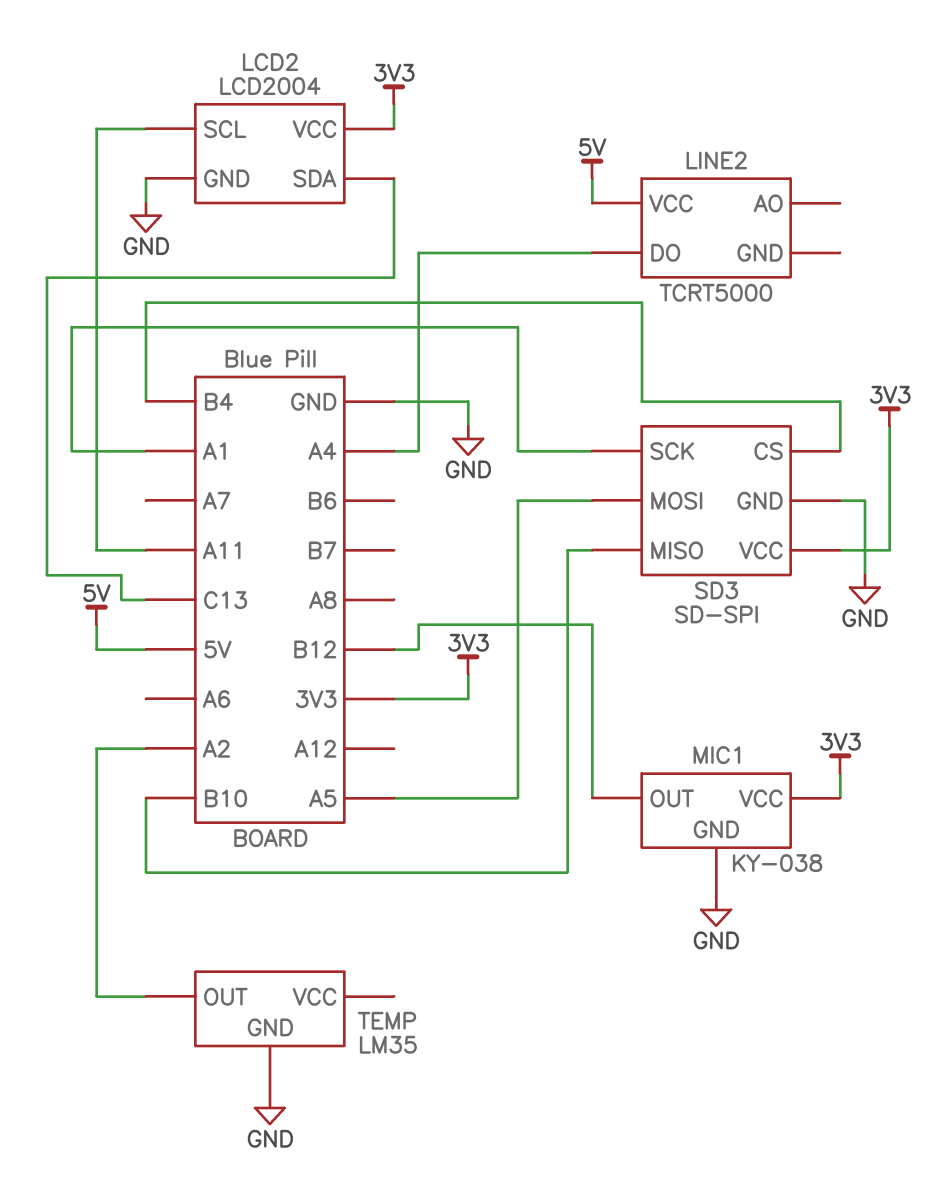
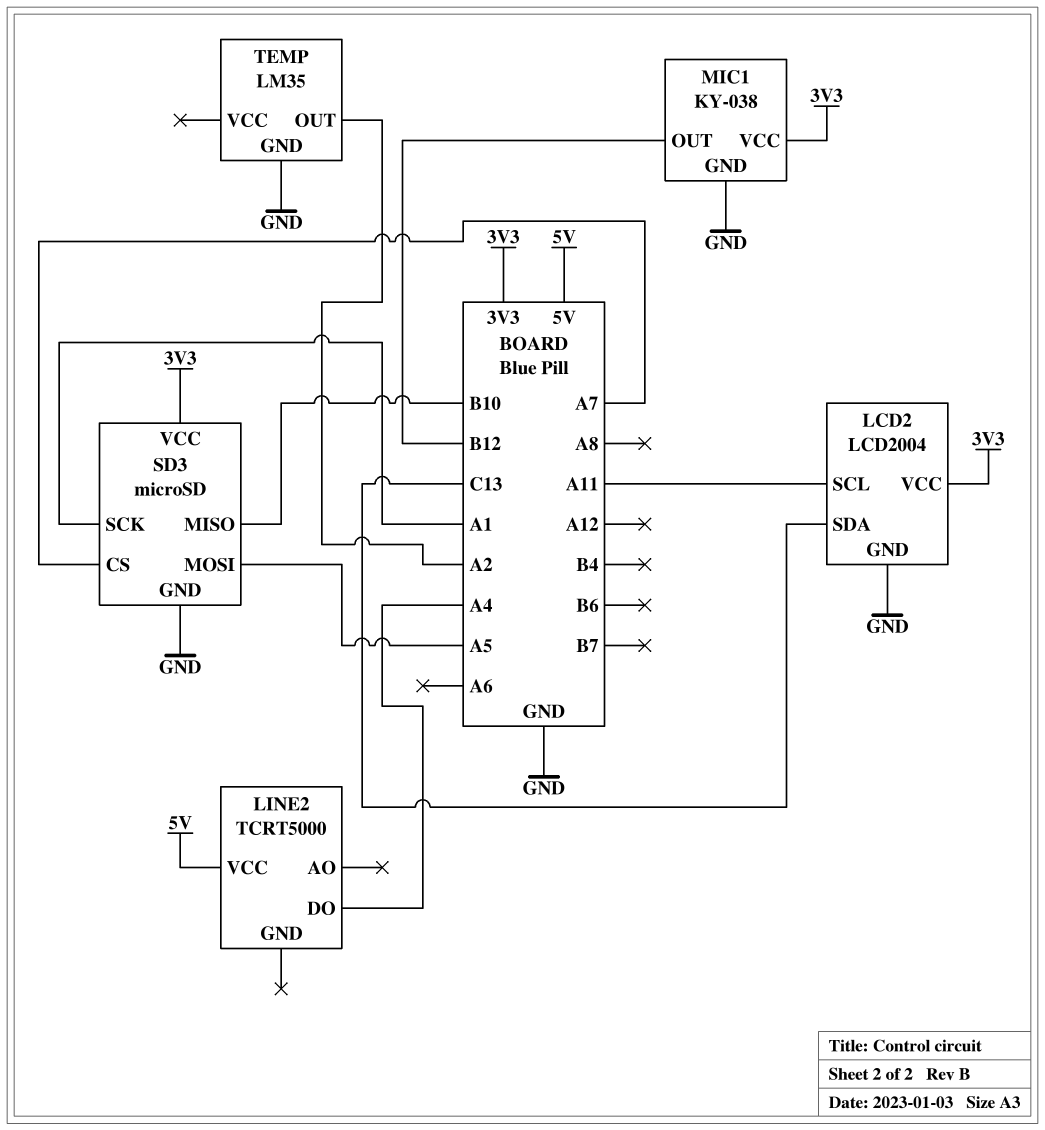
SD3: SD-SPI -> microSD
SD3 pin CS: B4 -> A7

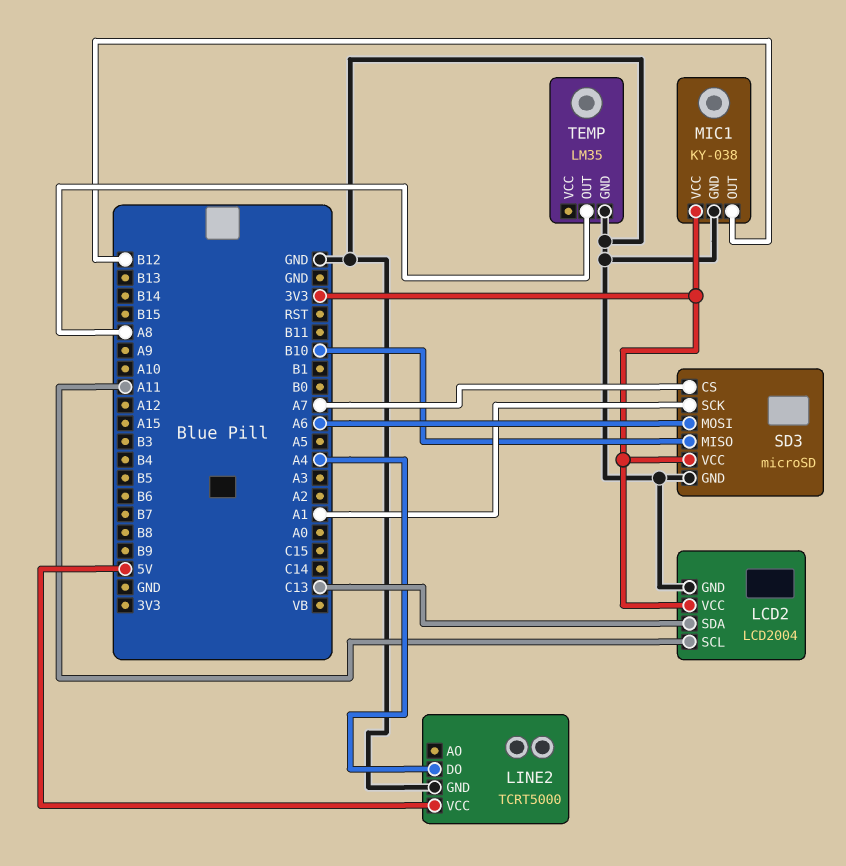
LINE2 pin GND: none -> GND
SD3 pin MOSI: A5 -> A6
TEMP pin OUT: A2 -> A8

